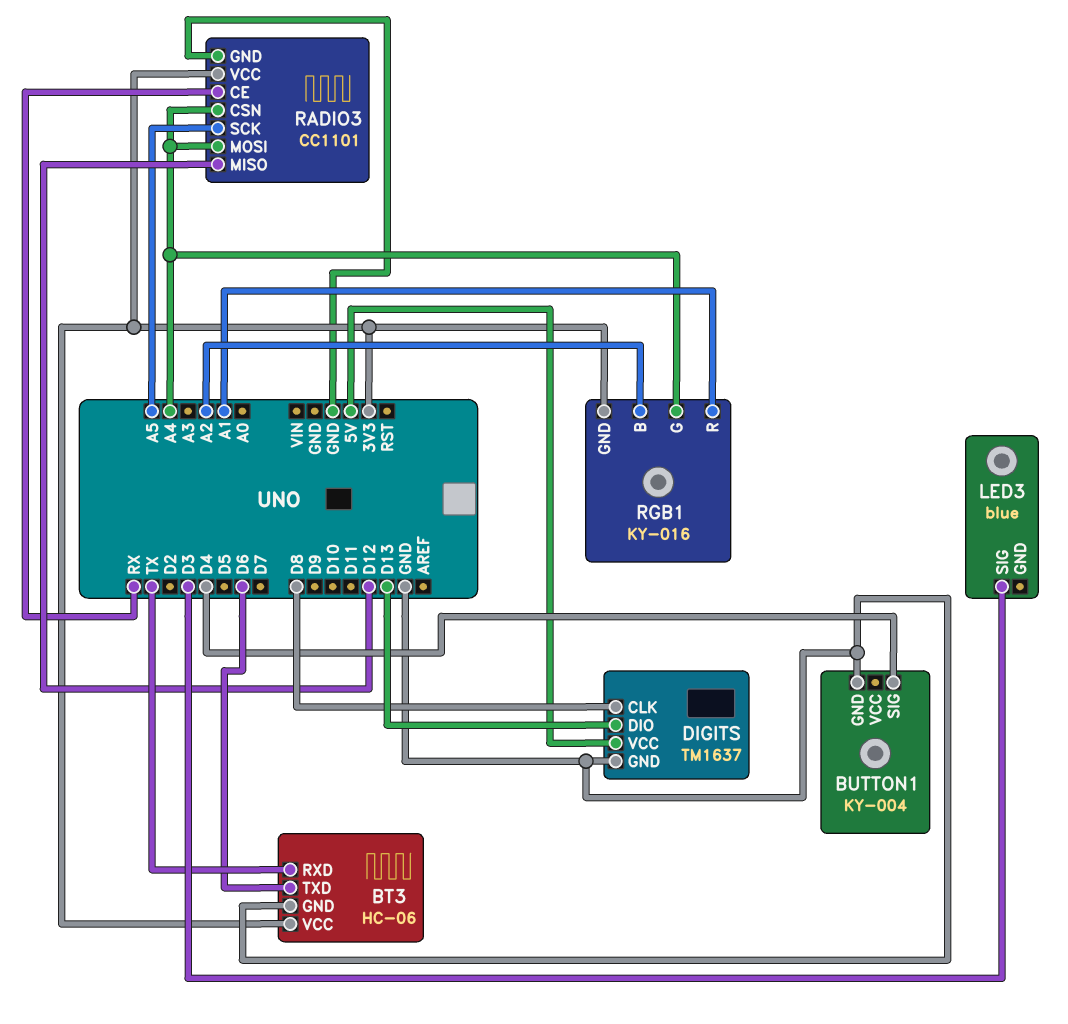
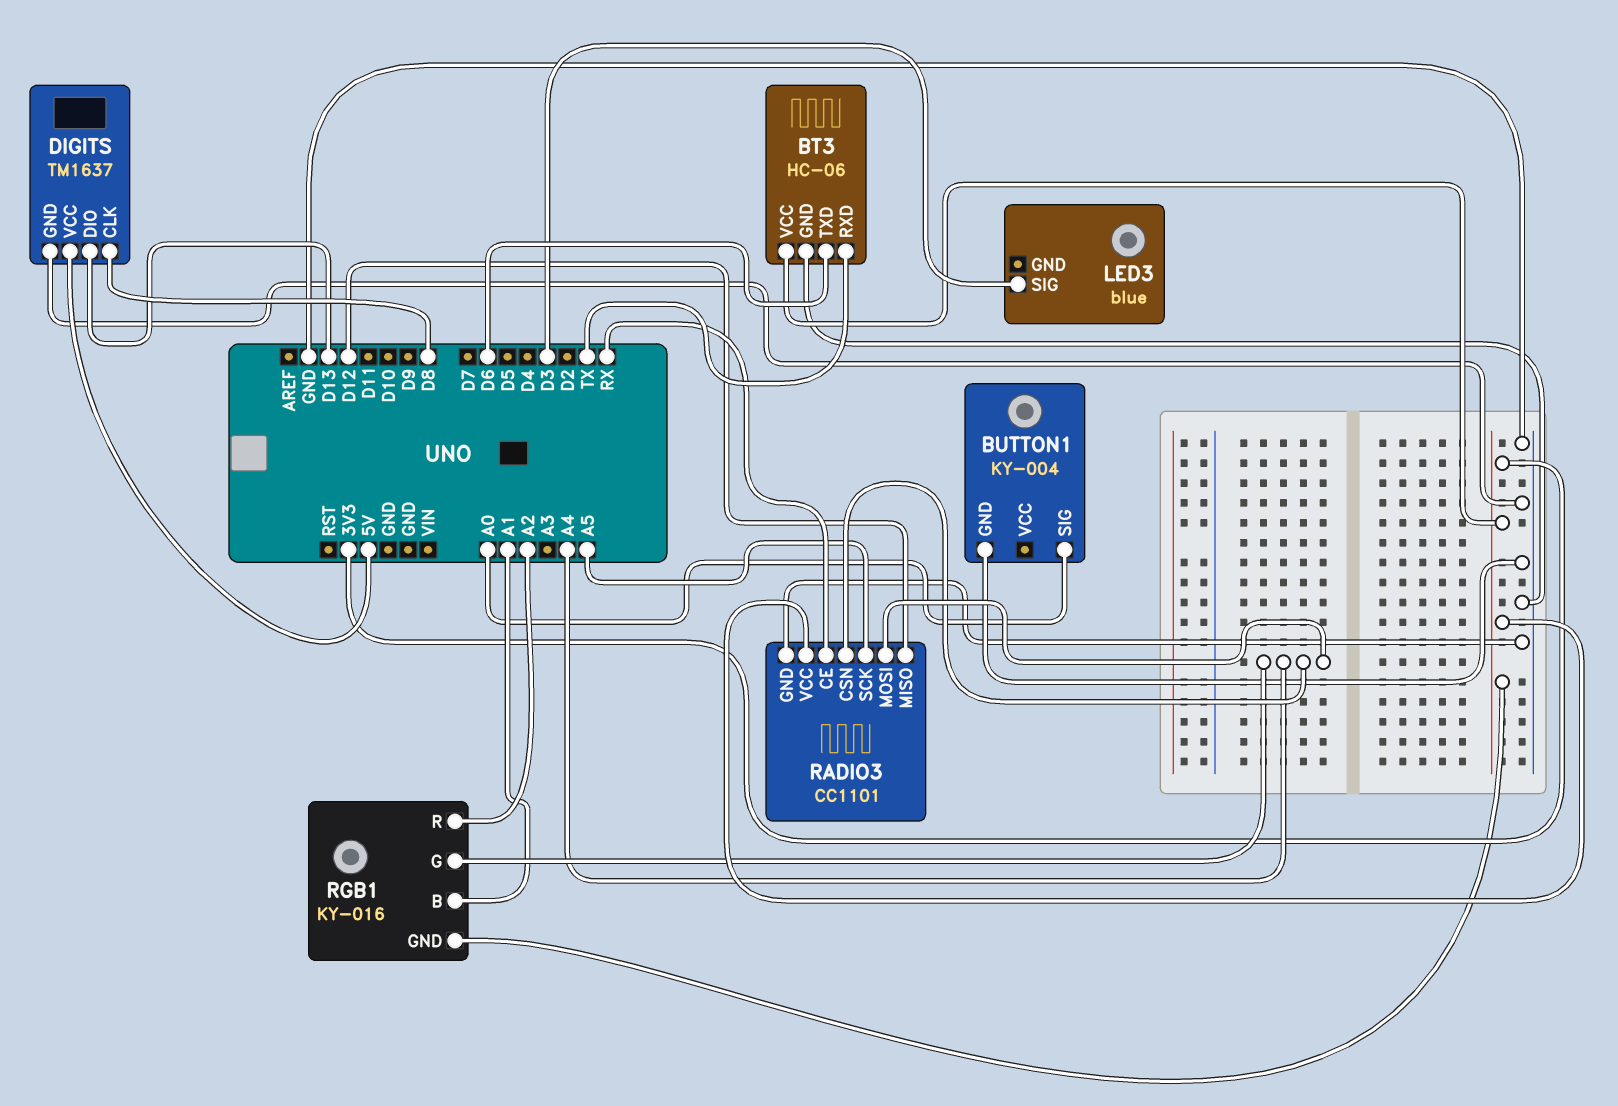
BUTTON1 pin SIG: D4 -> A0
RGB1 pin B: A2 -> A1
RGB1 pin R: A1 -> A2

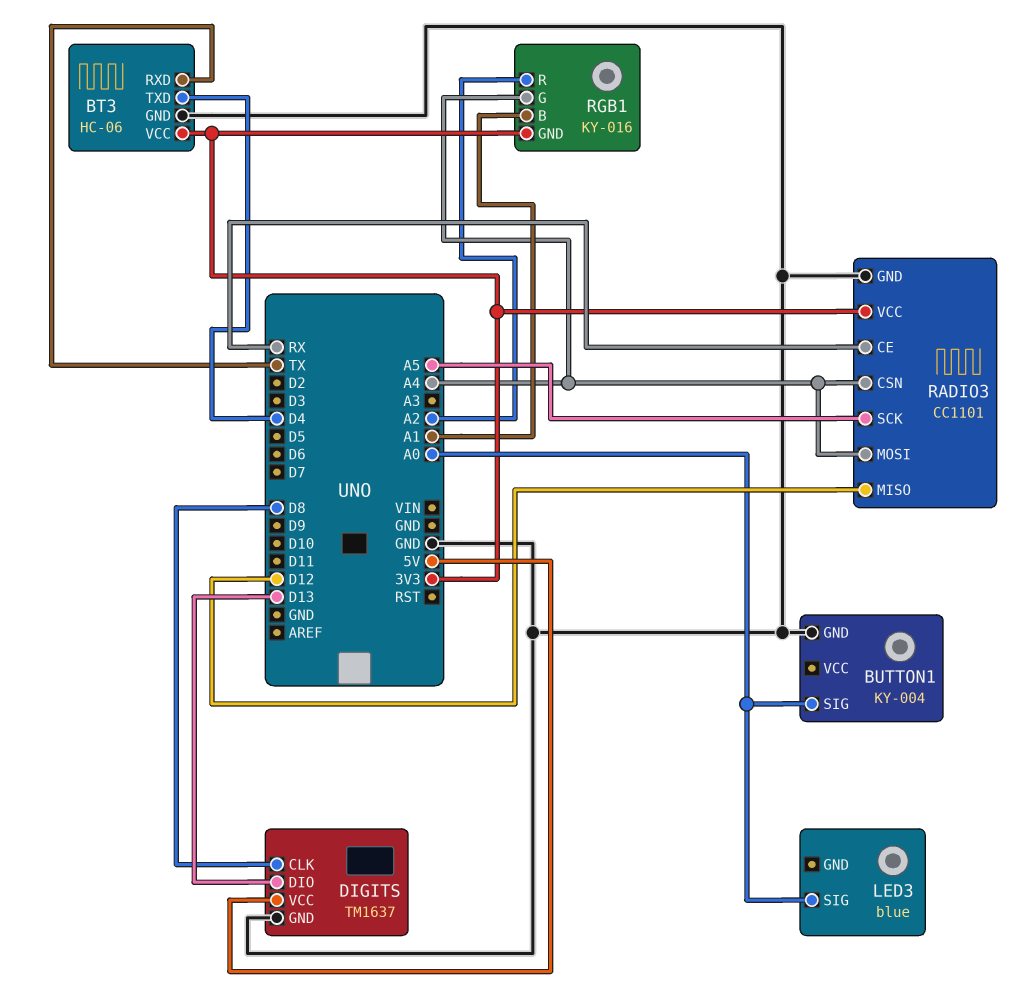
BT3 pin TXD: D6 -> D4
LED3 pin SIG: D3 -> A0

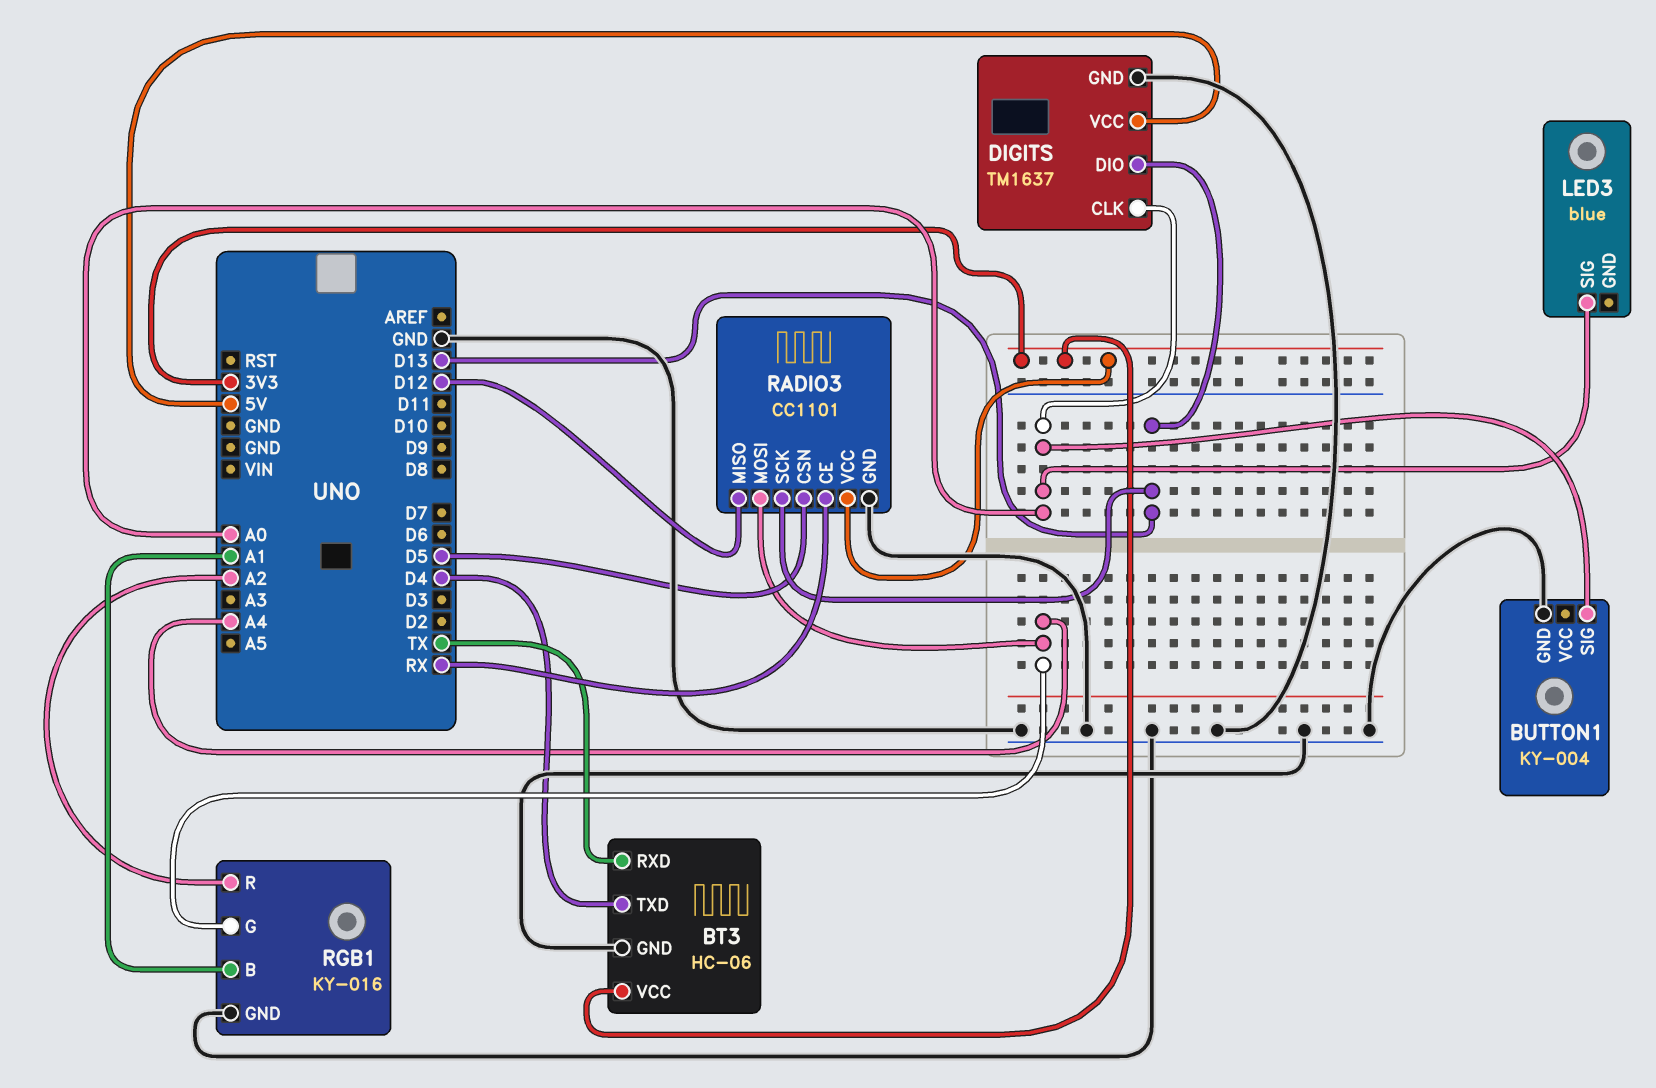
DIGITS pin CLK: D8 -> A0
RADIO3 pin CSN: A4 -> D5
RADIO3 pin SCK: A5 -> D13
RGB1 pin GND: 3V3 -> GND

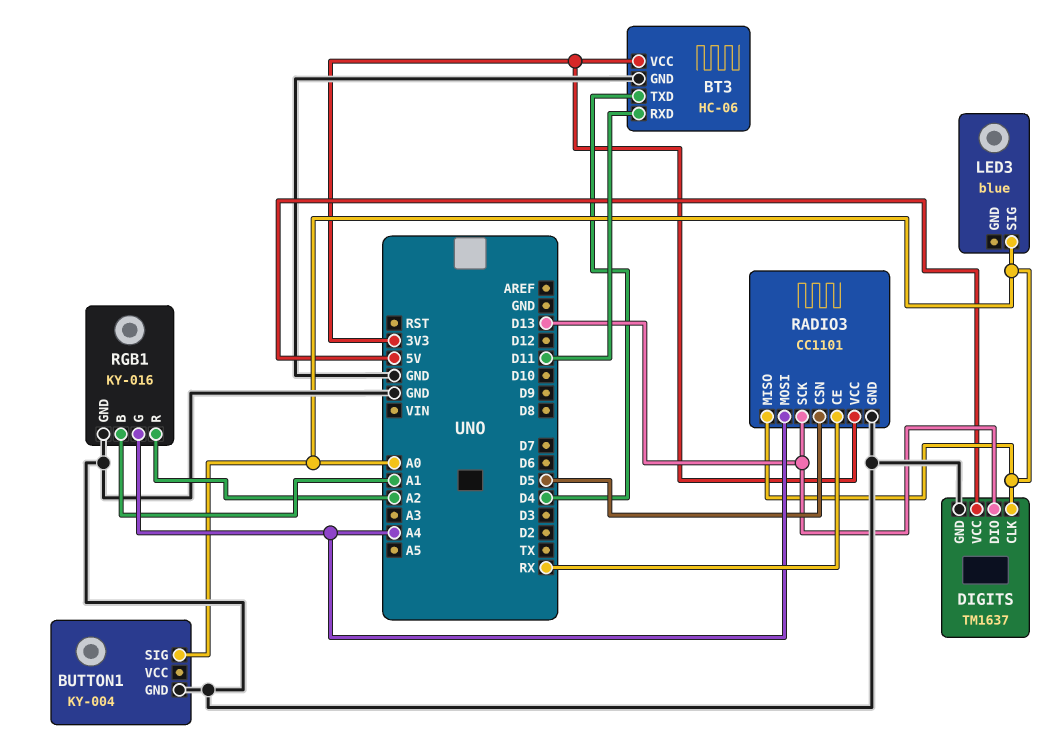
BT3 pin RXD: TX -> D11
RADIO3 pin MISO: D12 -> A0

